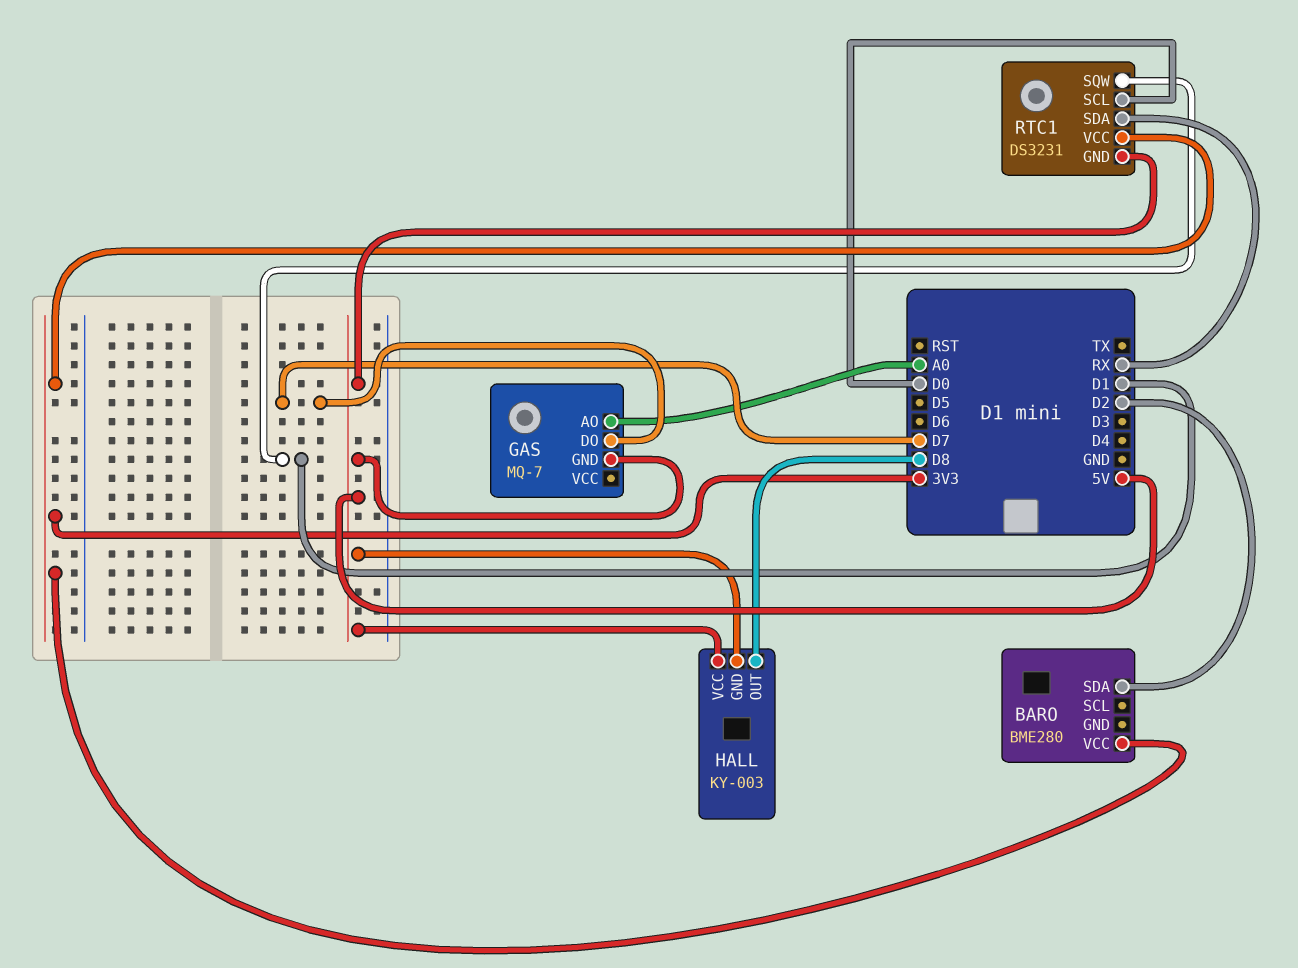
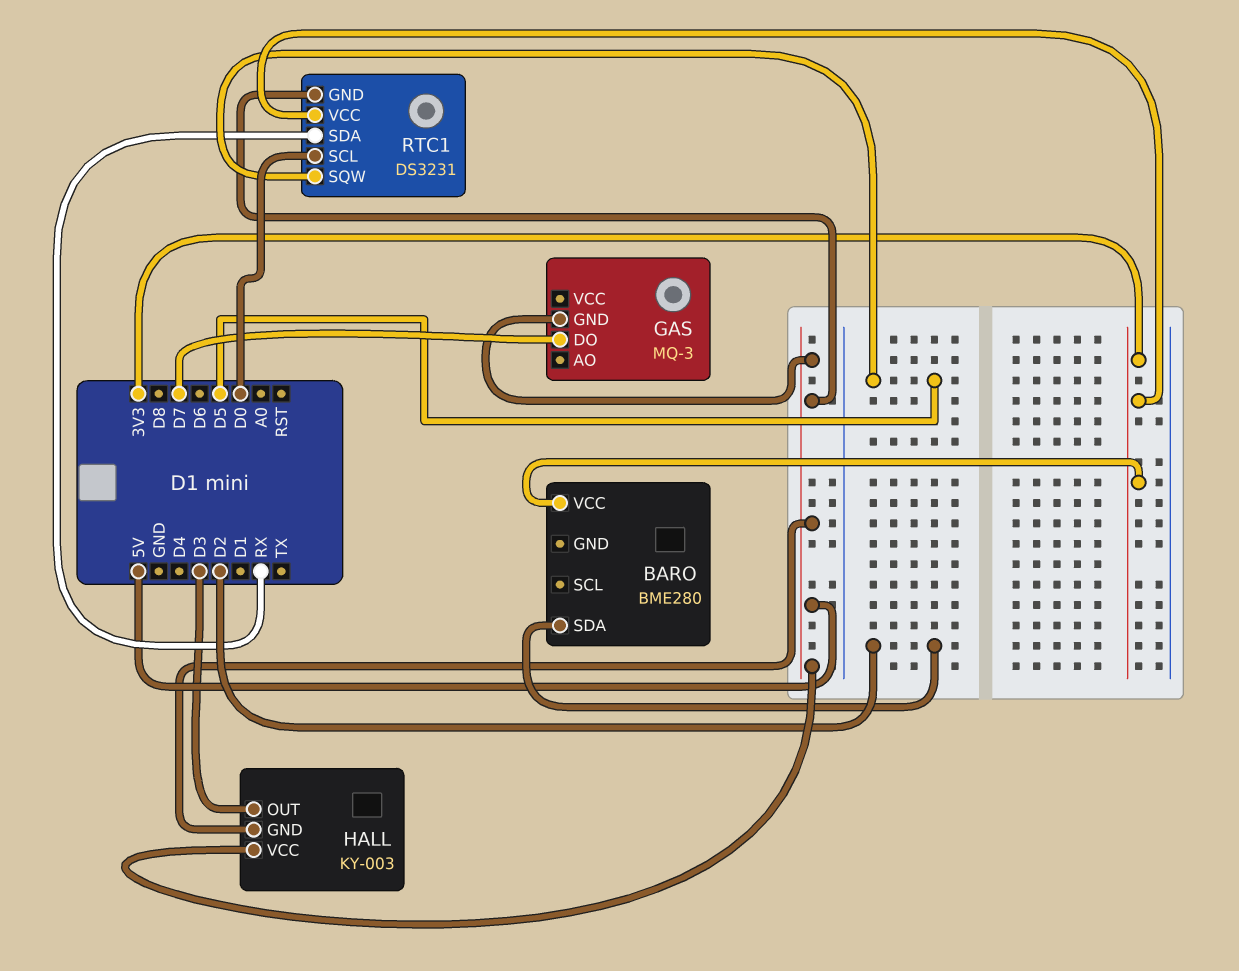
GAS: MQ-7 -> MQ-3
GAS pin AO: A0 -> none
HALL pin OUT: D8 -> D3
RTC1 pin SQW: D1 -> D5

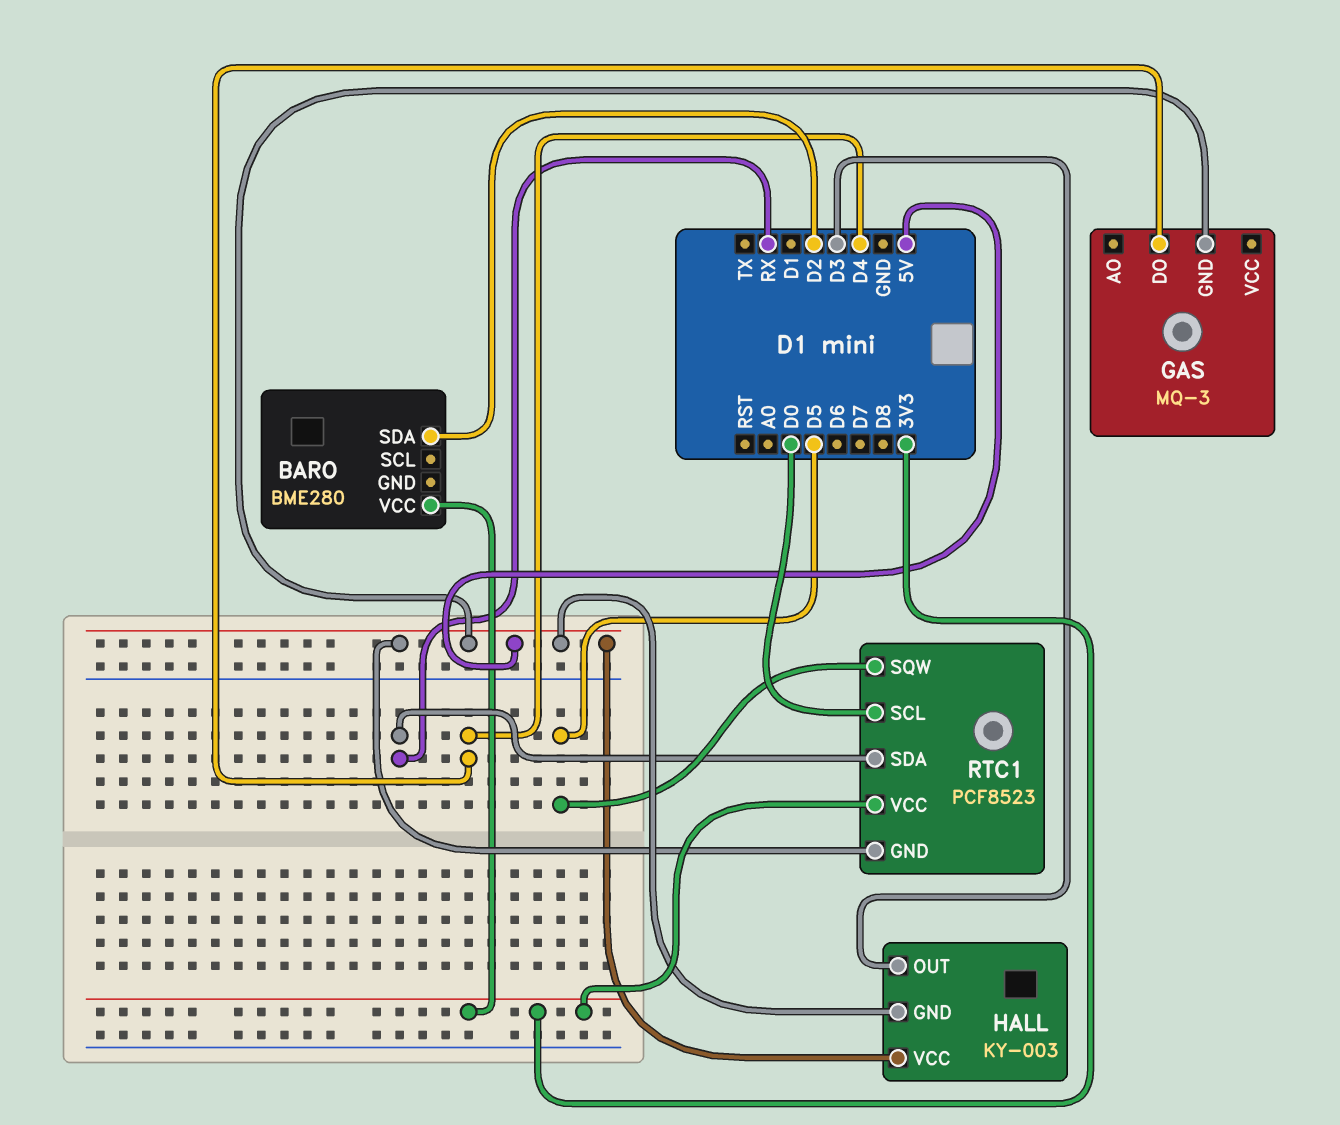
GAS pin DO: D7 -> D4
RTC1: DS3231 -> PCF8523

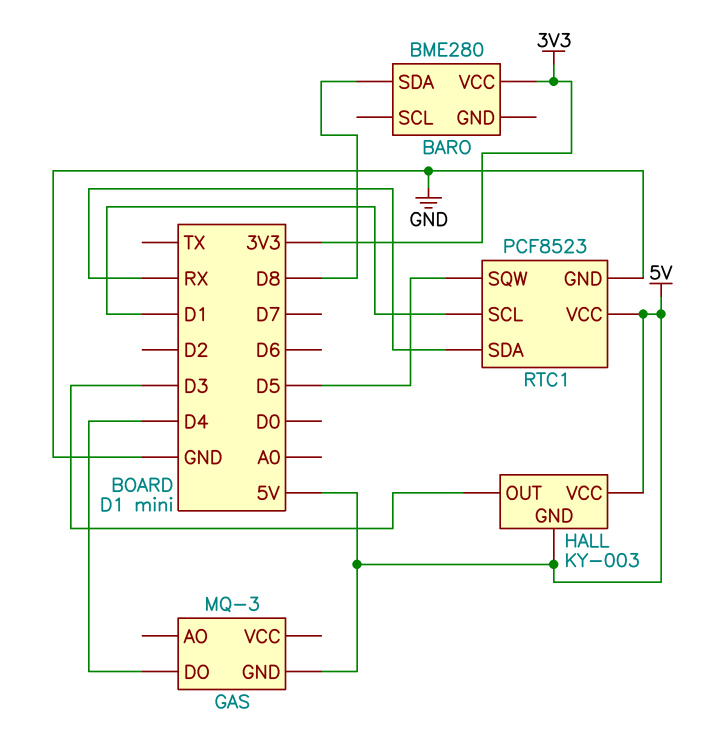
BARO pin SDA: D2 -> D8
RTC1 pin GND: 5V -> GND
RTC1 pin SCL: D0 -> D1
RTC1 pin VCC: 3V3 -> 5V

